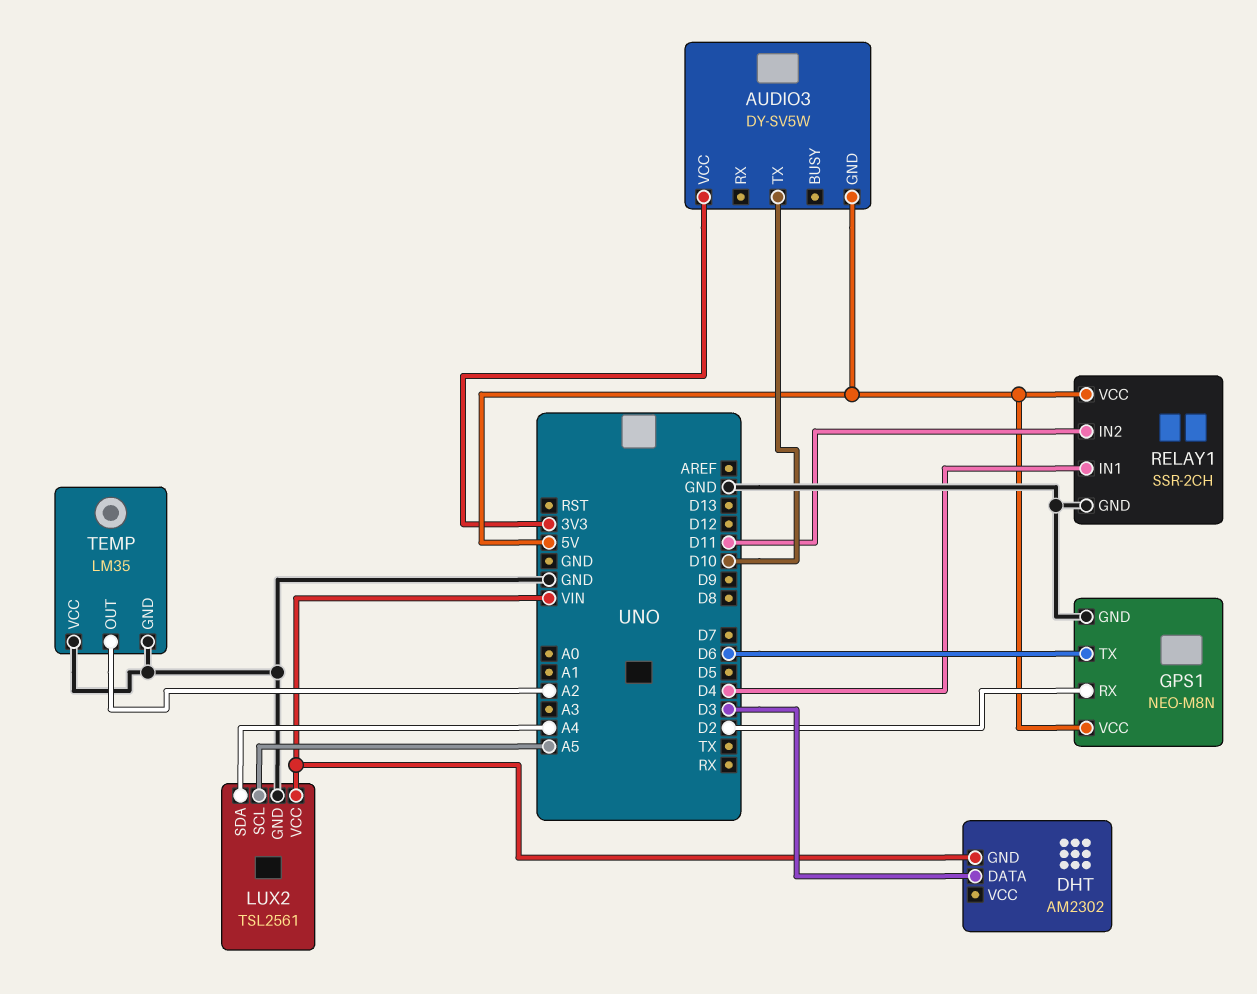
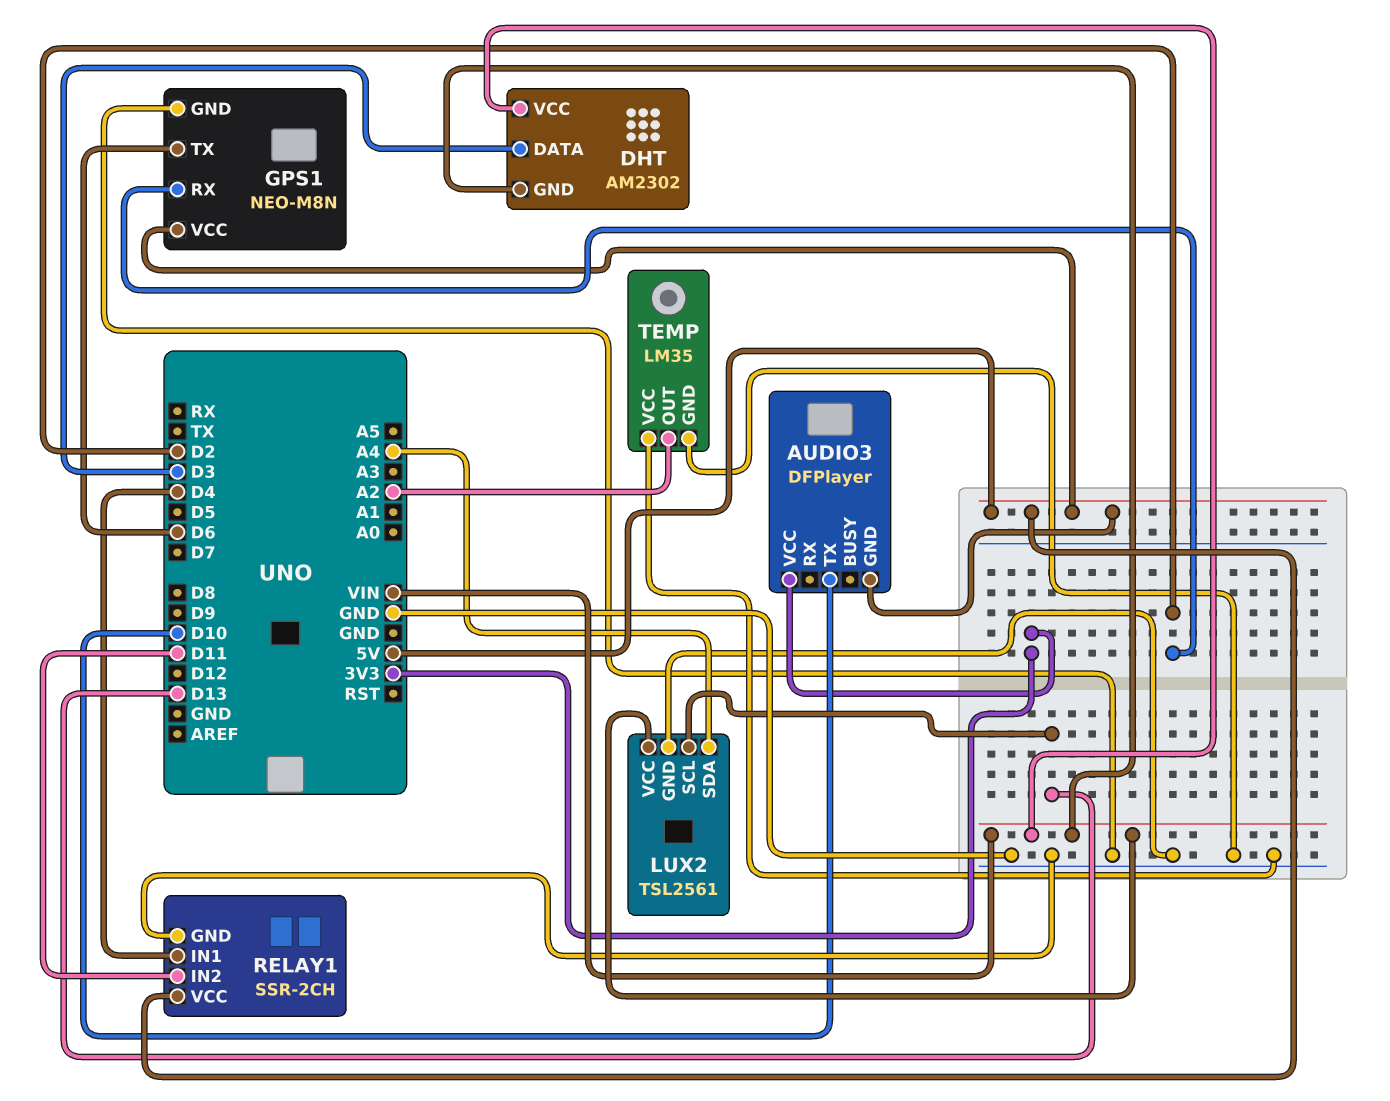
AUDIO3: DY-SV5W -> DFPlayer
DHT pin VCC: none -> VIN
LUX2 pin SCL: A5 -> D13

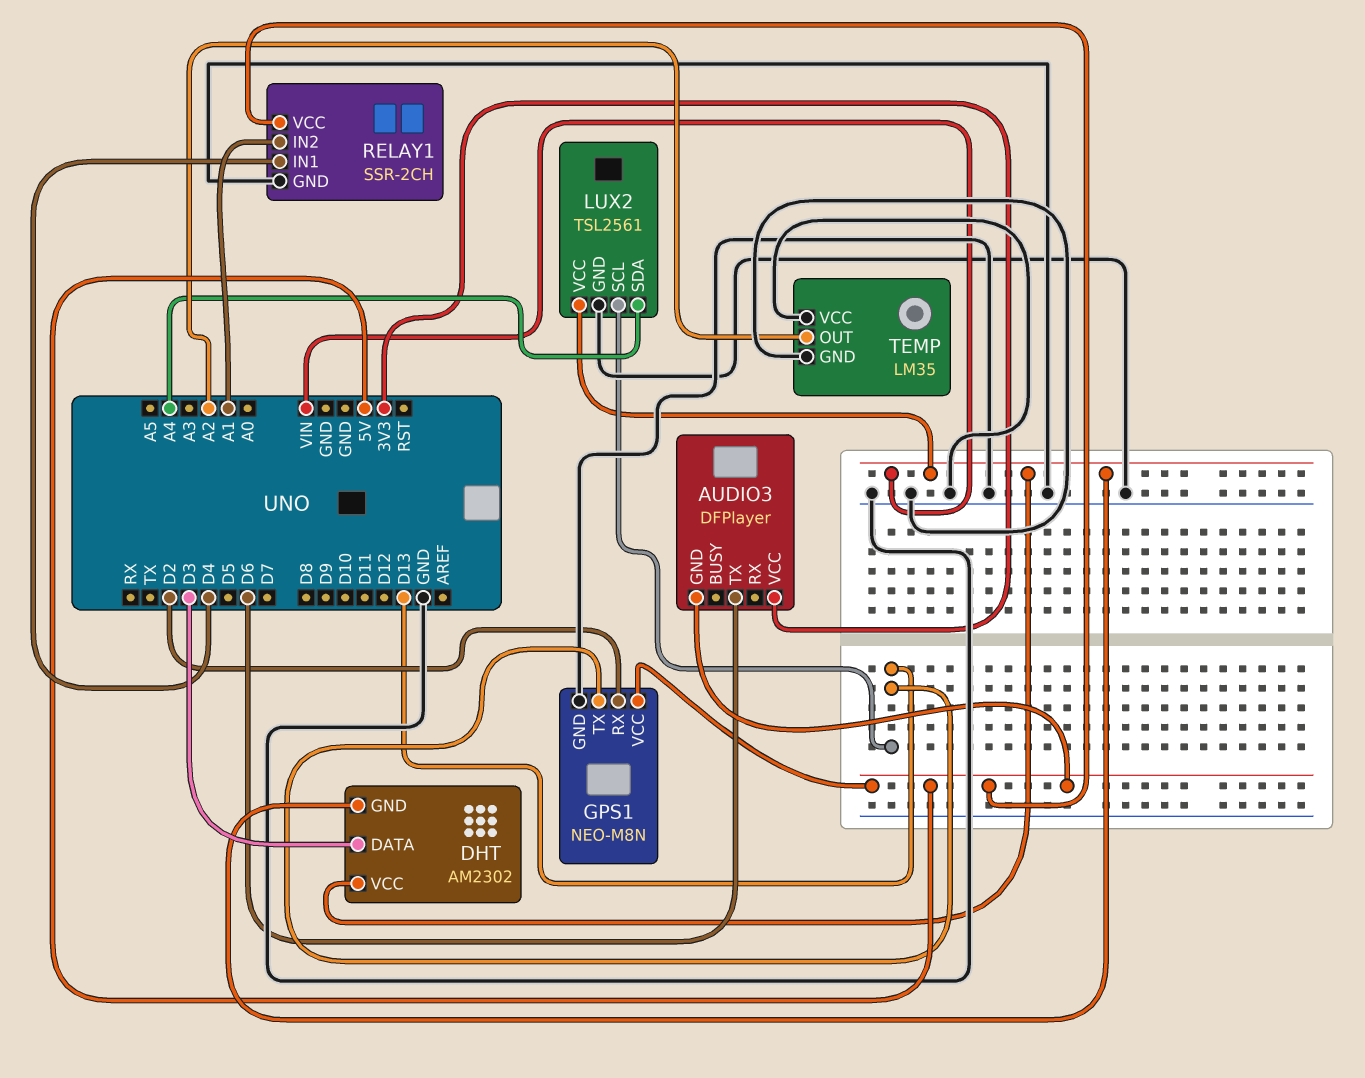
AUDIO3 pin TX: D10 -> D6
GPS1 pin TX: D6 -> D13
RELAY1 pin IN2: D11 -> A1

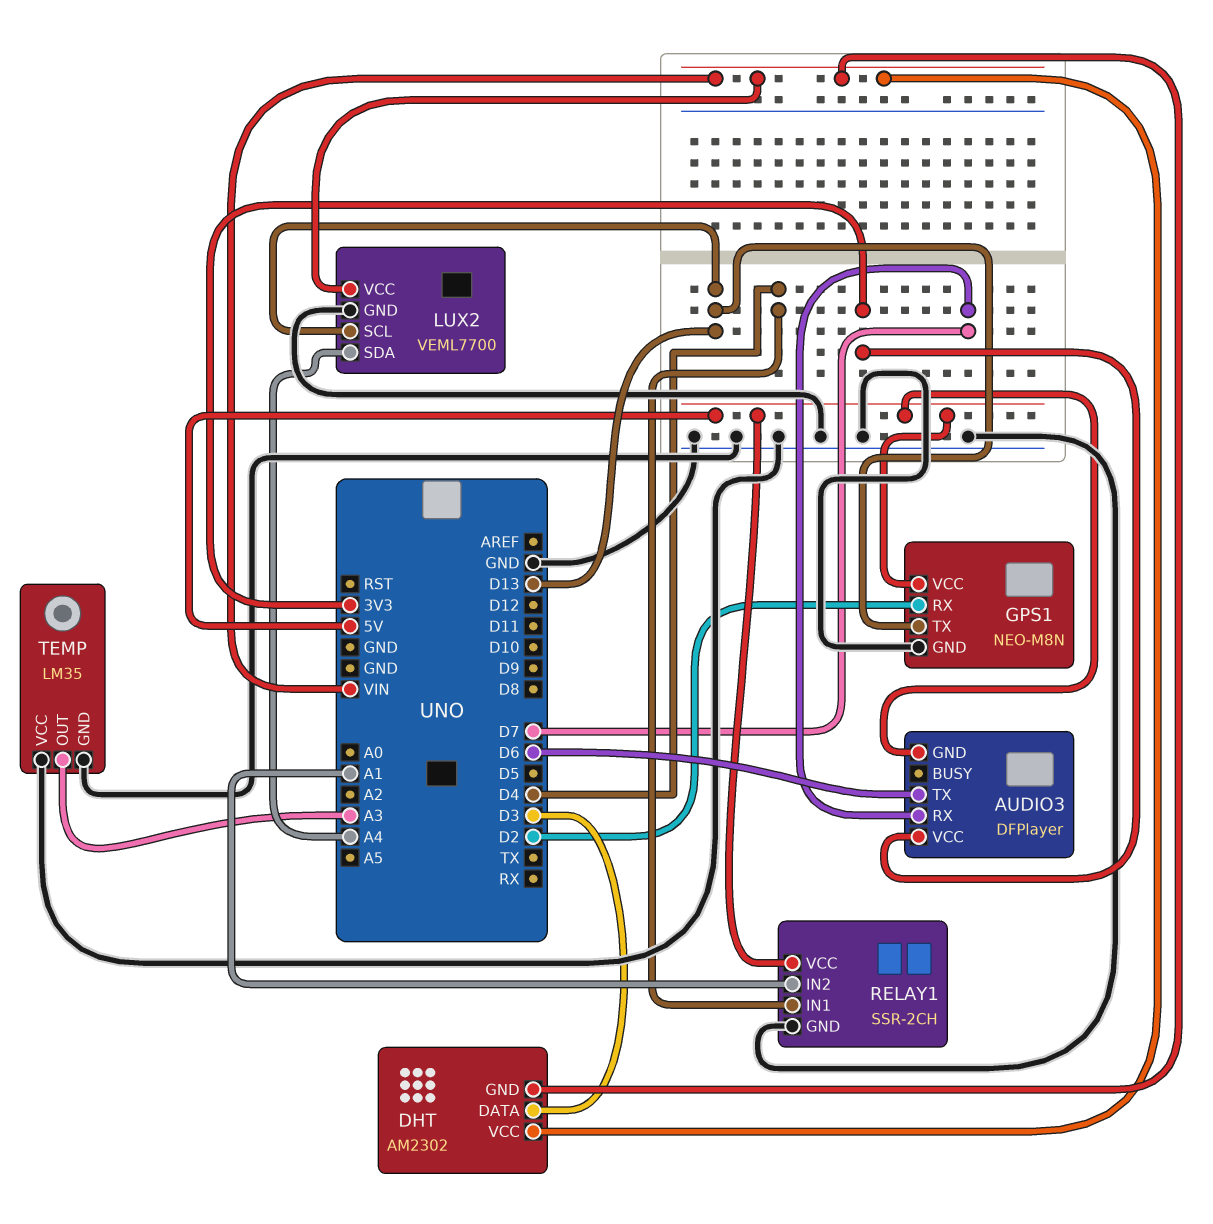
AUDIO3 pin RX: none -> D7
LUX2: TSL2561 -> VEML7700
TEMP pin OUT: A2 -> A3

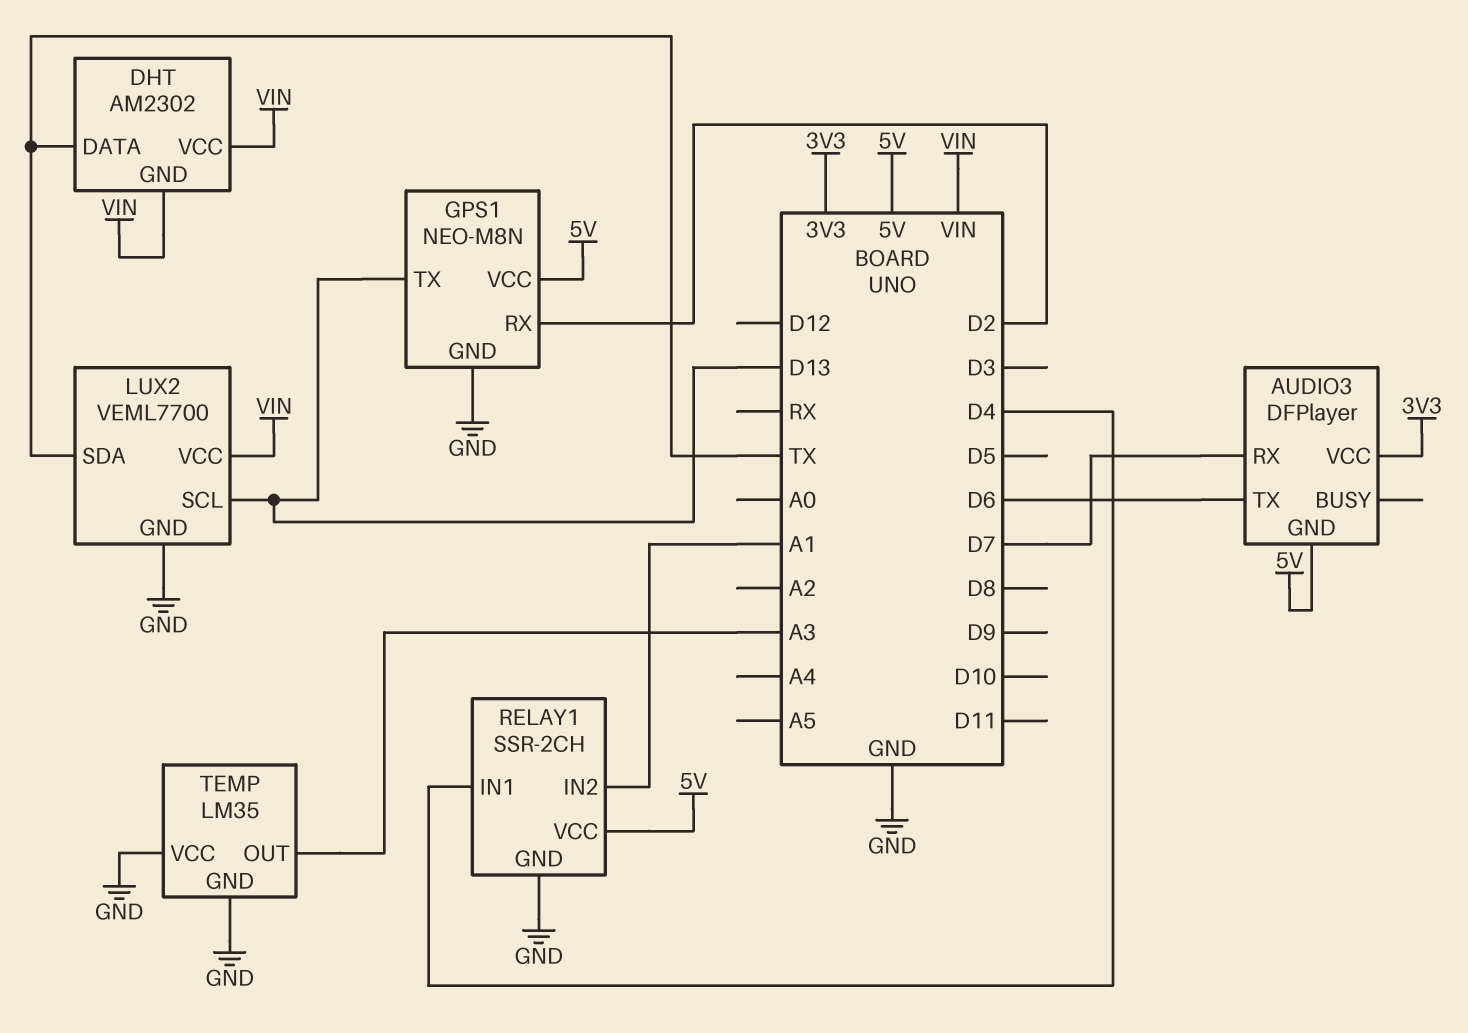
DHT pin DATA: D3 -> TX
LUX2 pin SDA: A4 -> TX

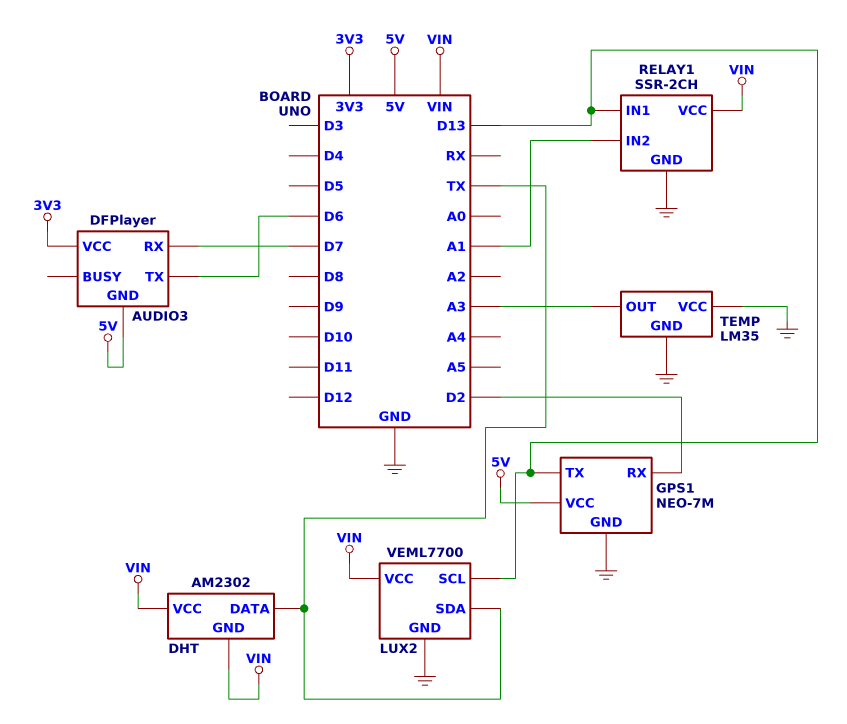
GPS1: NEO-M8N -> NEO-7M
RELAY1 pin IN1: D4 -> D13
RELAY1 pin VCC: 5V -> VIN

